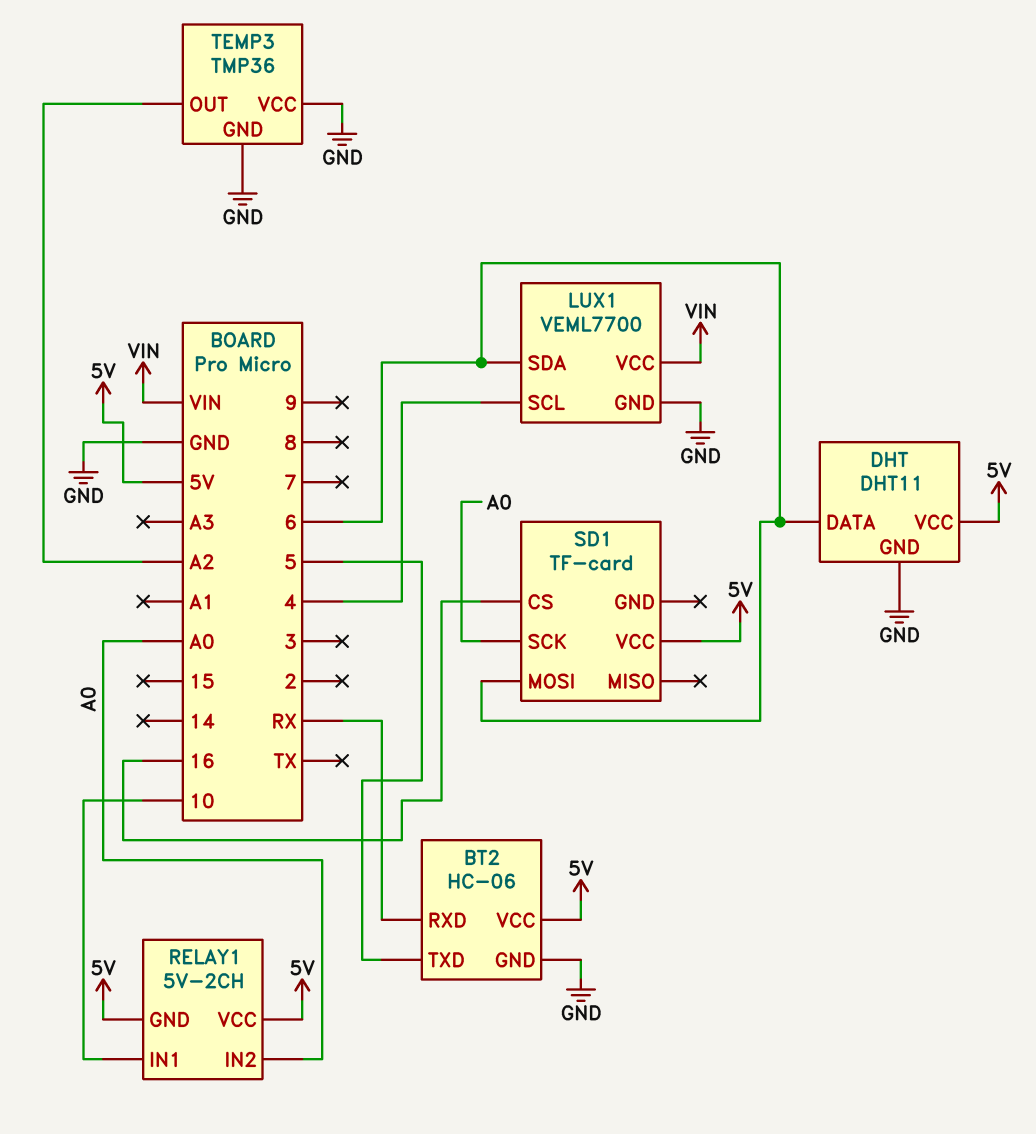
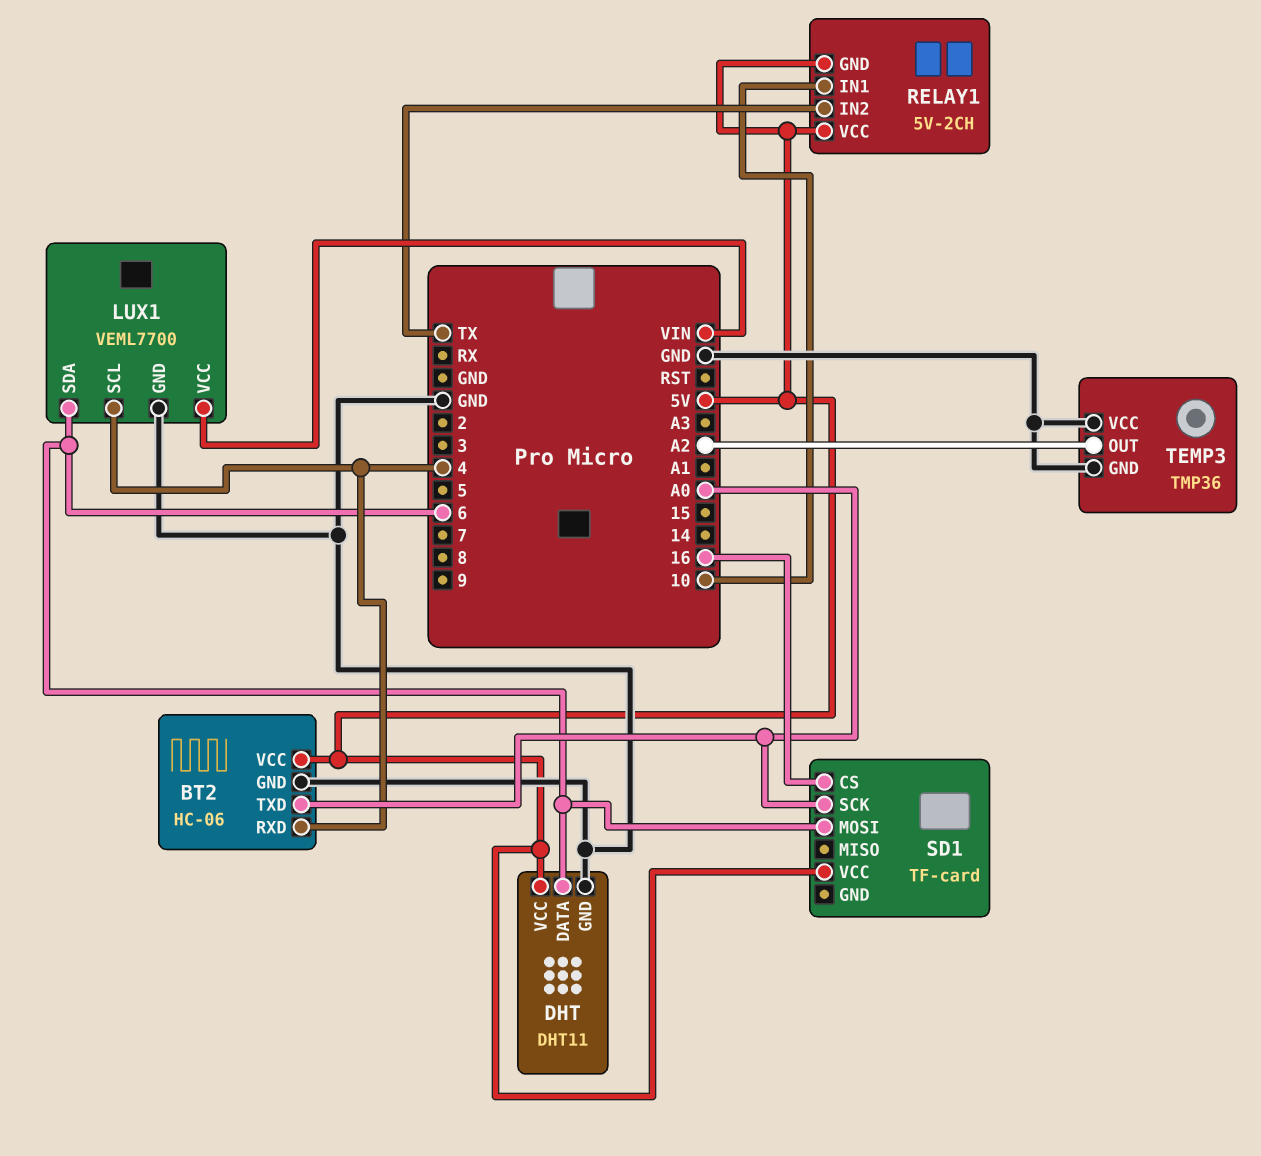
BT2 pin RXD: RX -> 4
BT2 pin TXD: 5 -> A0
RELAY1 pin IN2: A0 -> TX

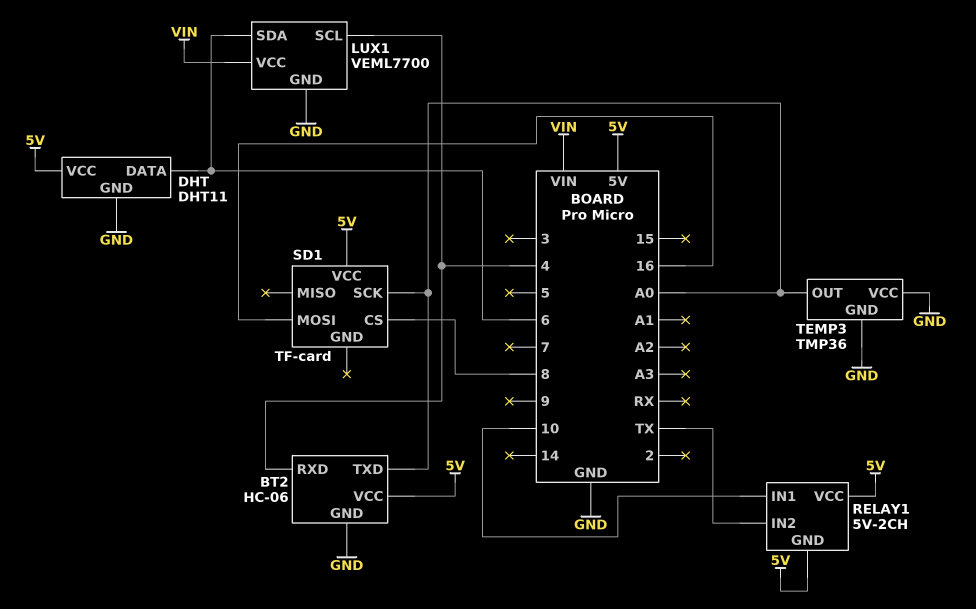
SD1 pin CS: 16 -> 8
SD1 pin MOSI: 6 -> 16
TEMP3 pin OUT: A2 -> A0

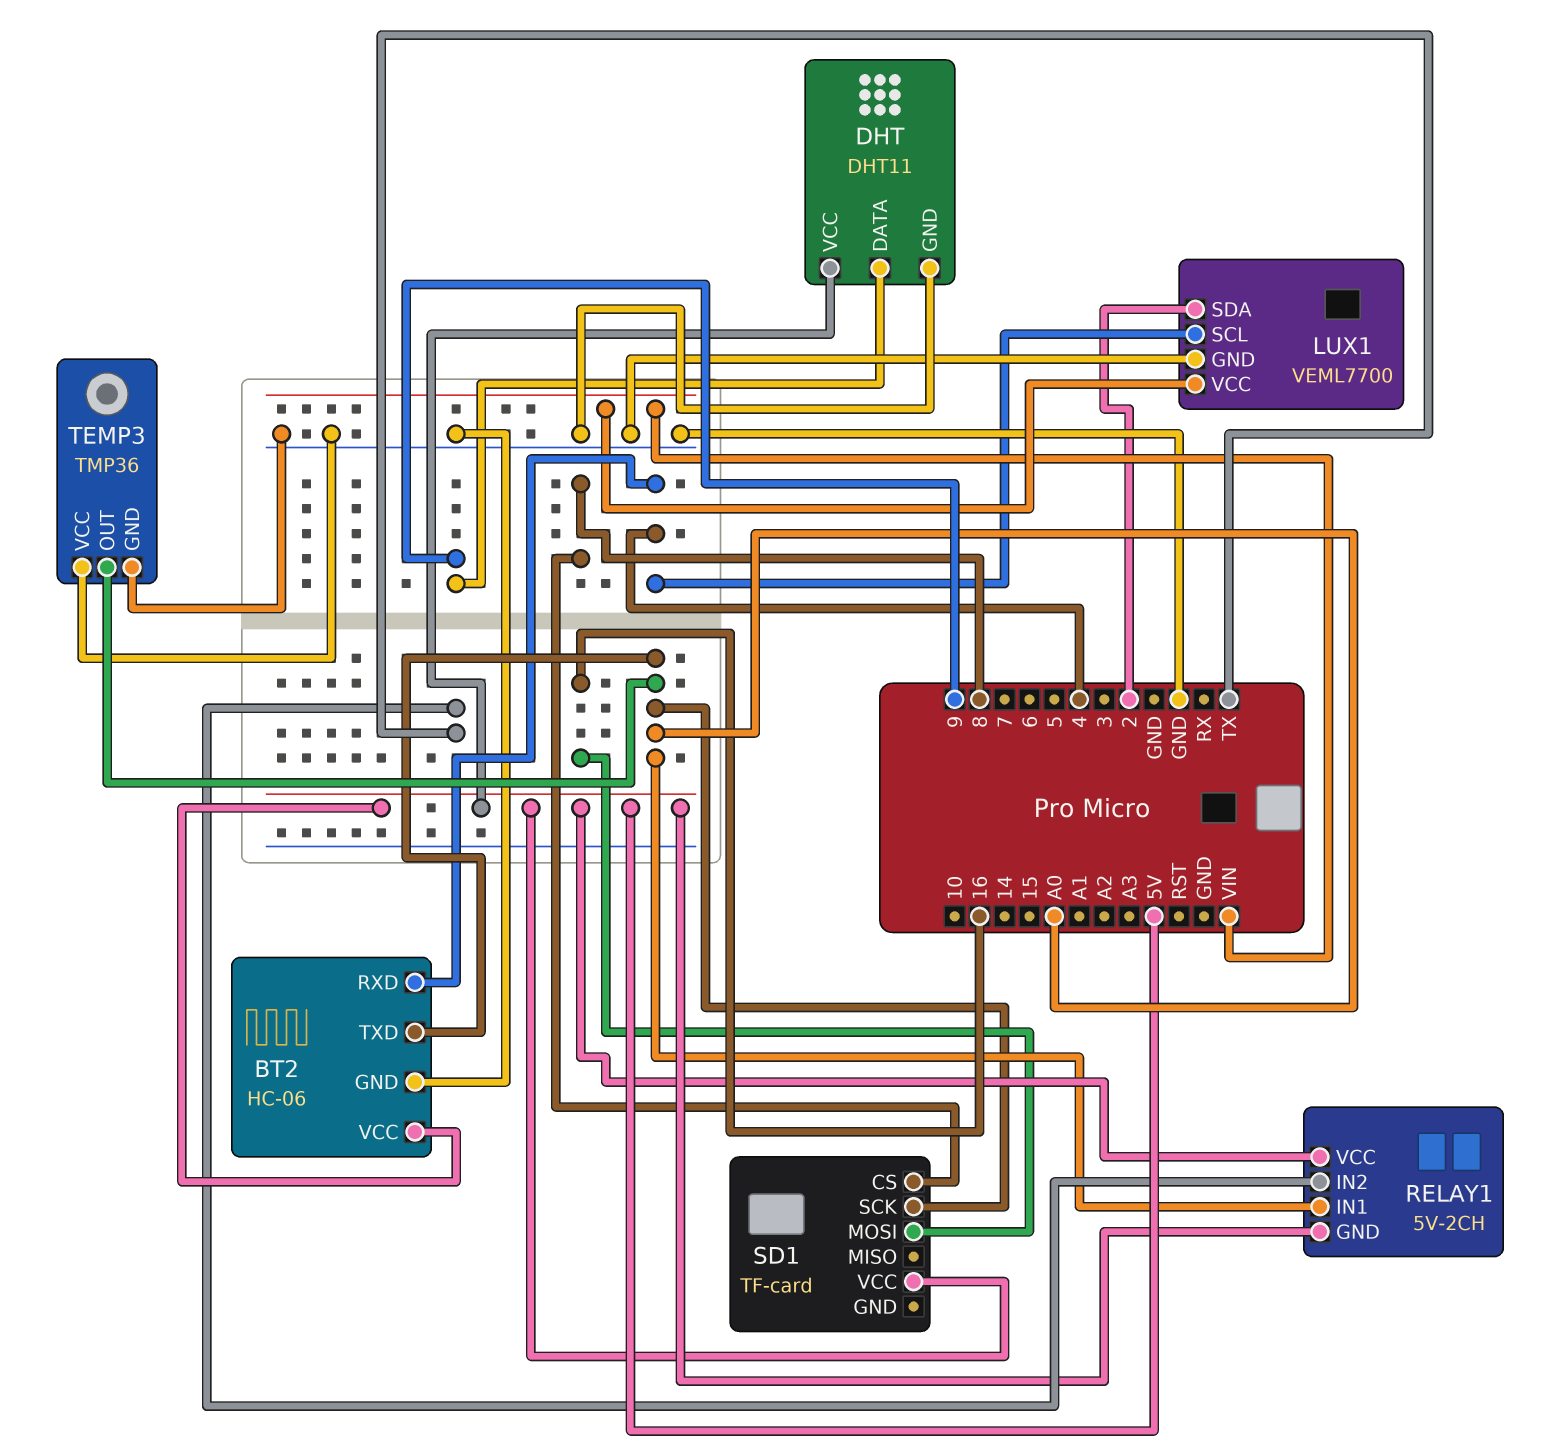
DHT pin DATA: 6 -> 9
LUX1 pin SDA: 6 -> 2
RELAY1 pin IN1: 10 -> A0

